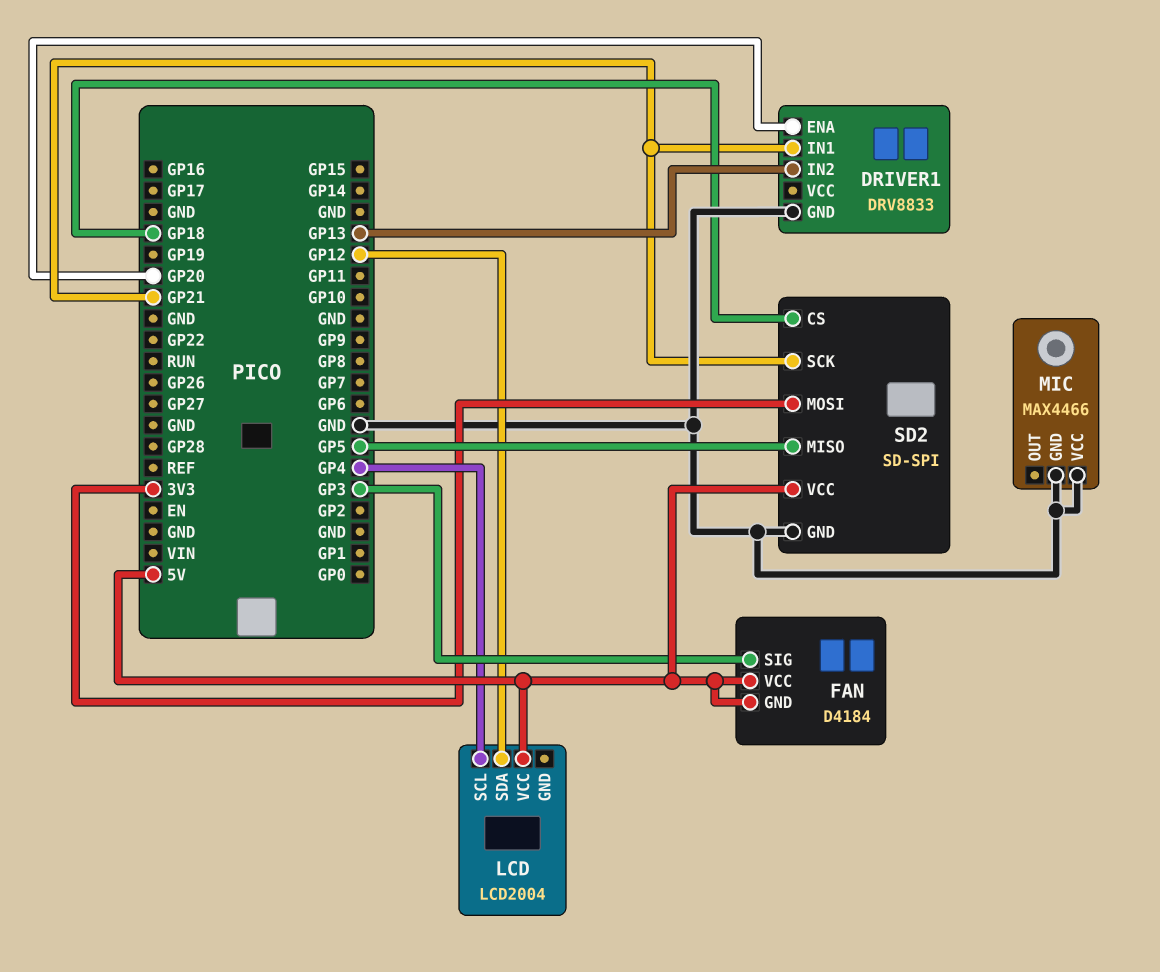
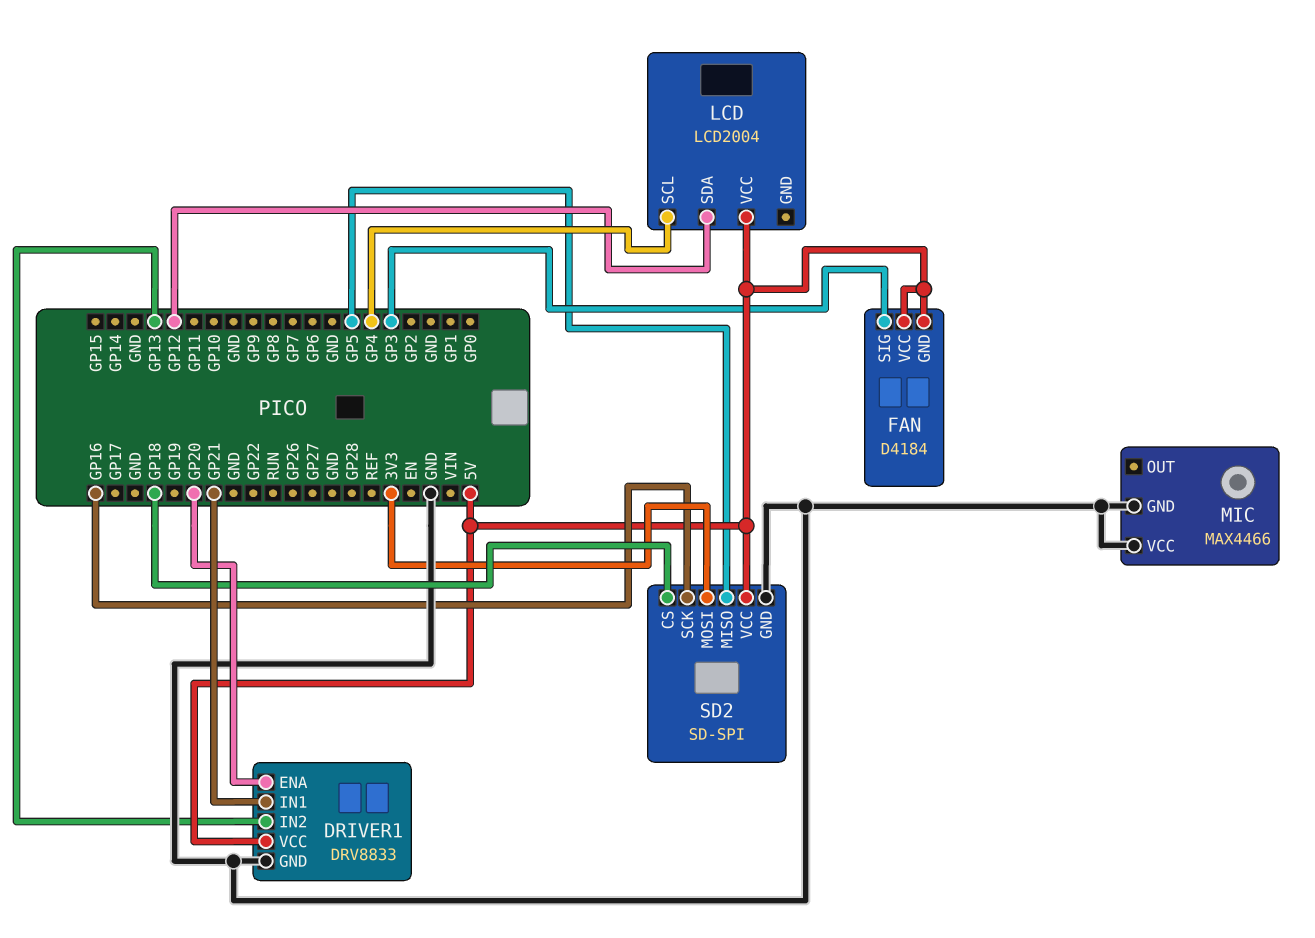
DRIVER1 pin VCC: none -> 5V
SD2 pin SCK: GP21 -> GP16

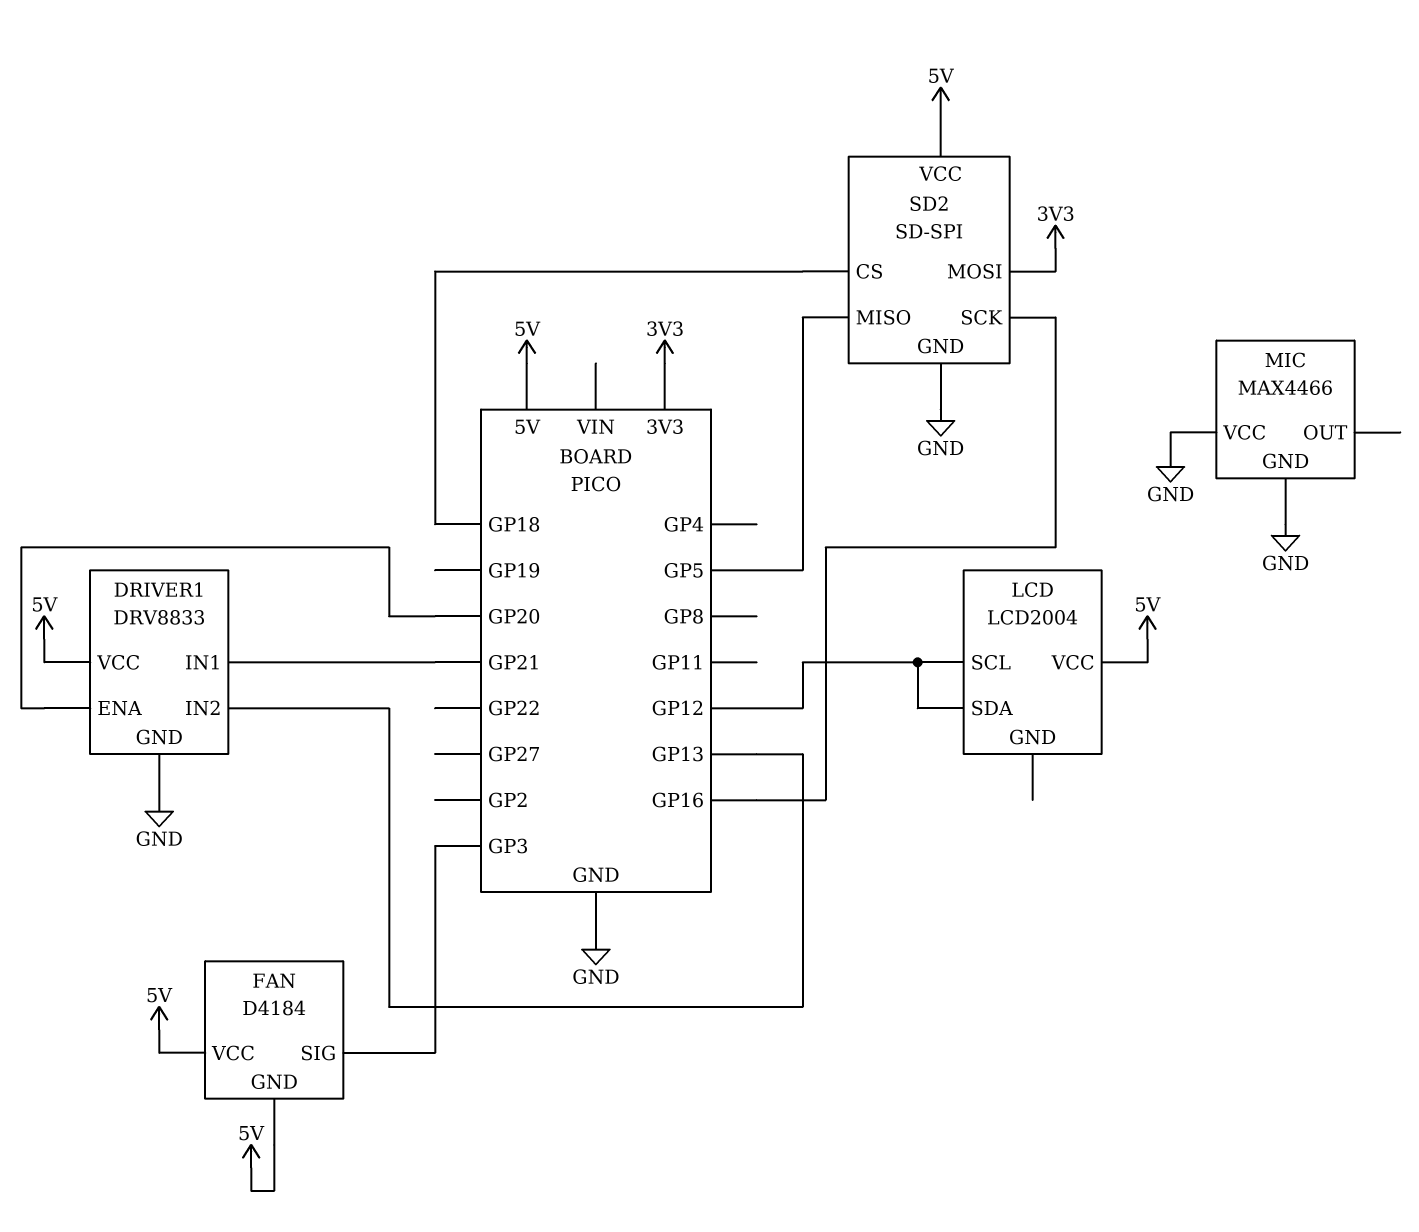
LCD pin SCL: GP4 -> GP12

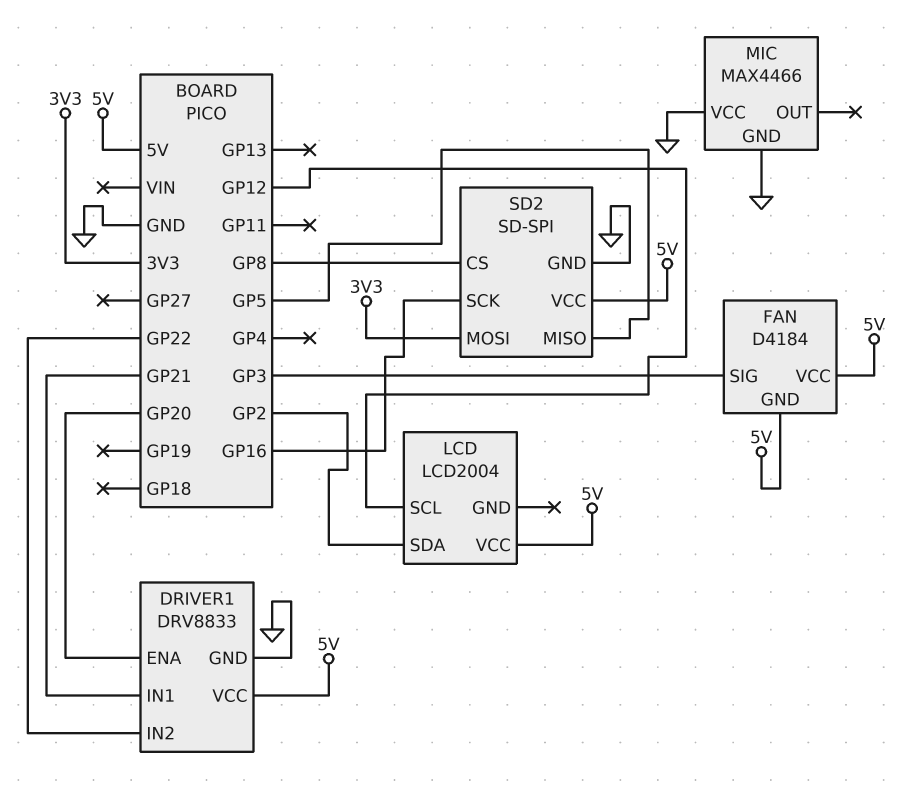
DRIVER1 pin IN2: GP13 -> GP22
LCD pin SDA: GP12 -> GP2
SD2 pin CS: GP18 -> GP8

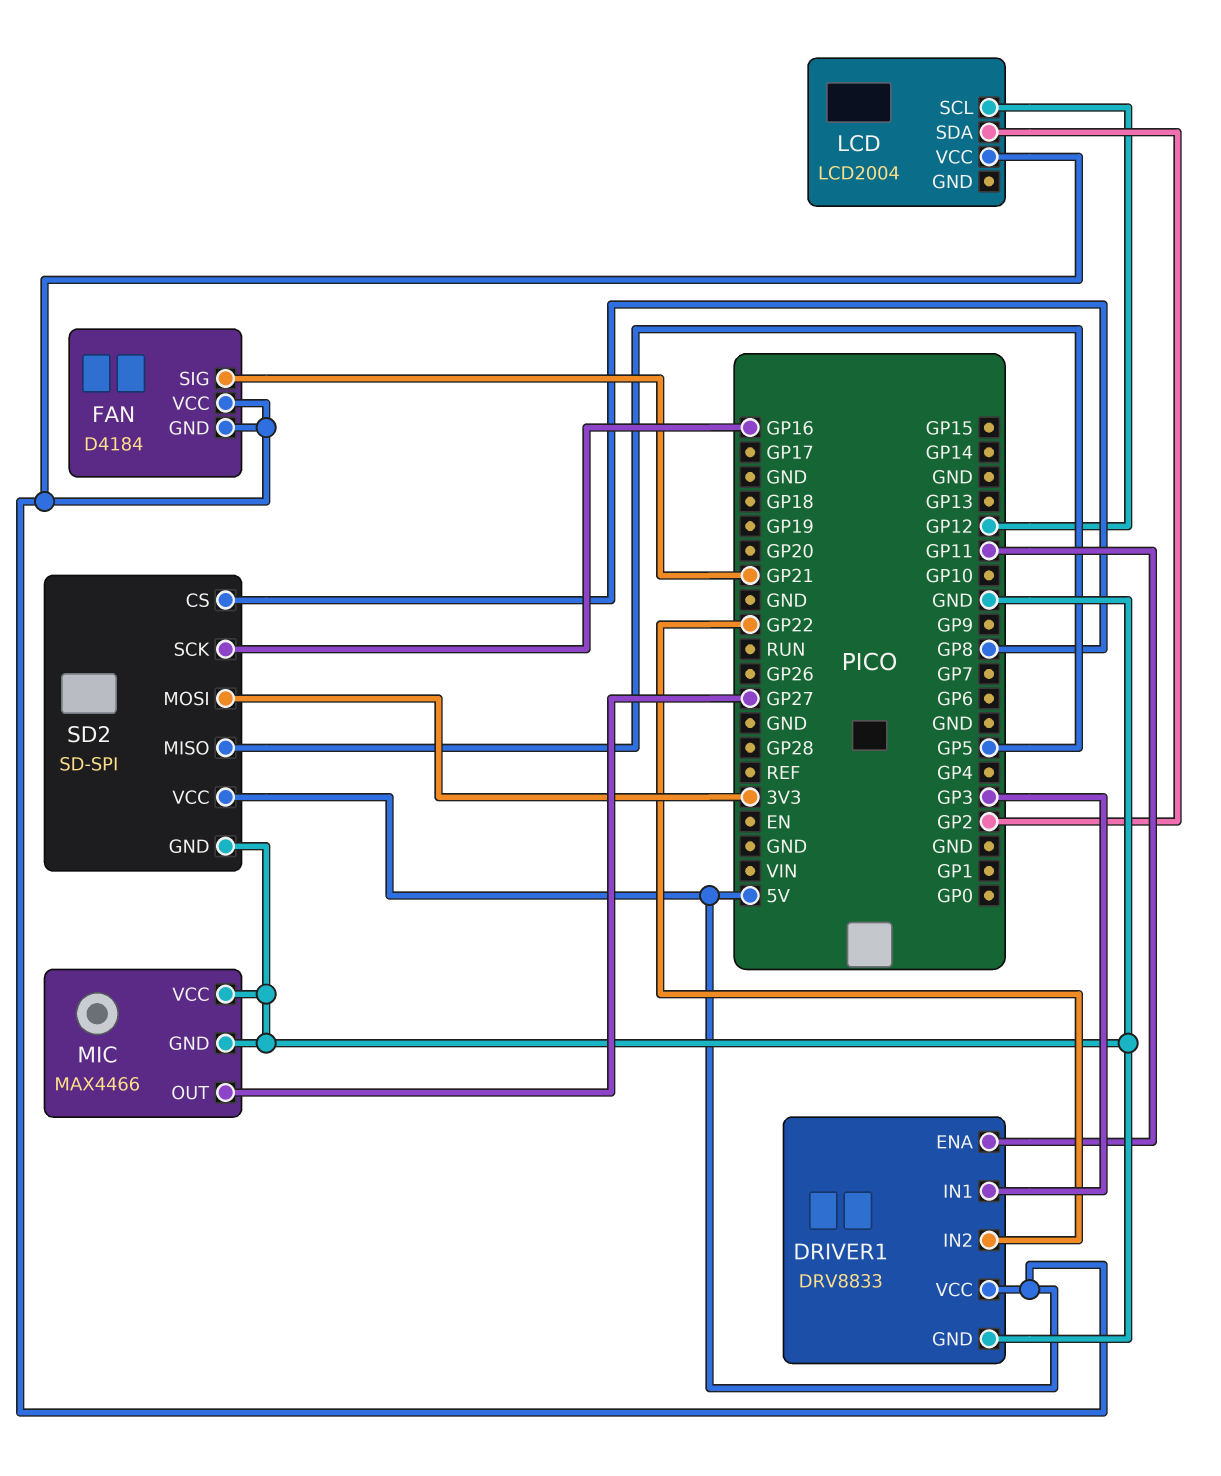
DRIVER1 pin ENA: GP20 -> GP11
DRIVER1 pin IN1: GP21 -> GP3
FAN pin SIG: GP3 -> GP21
MIC pin OUT: none -> GP27

